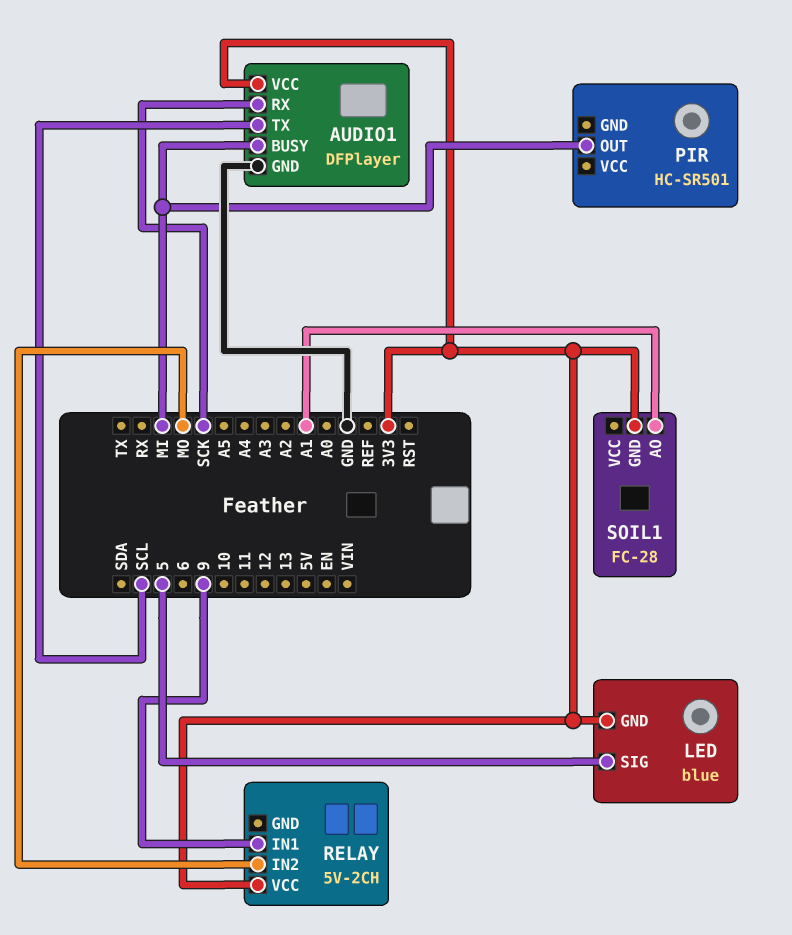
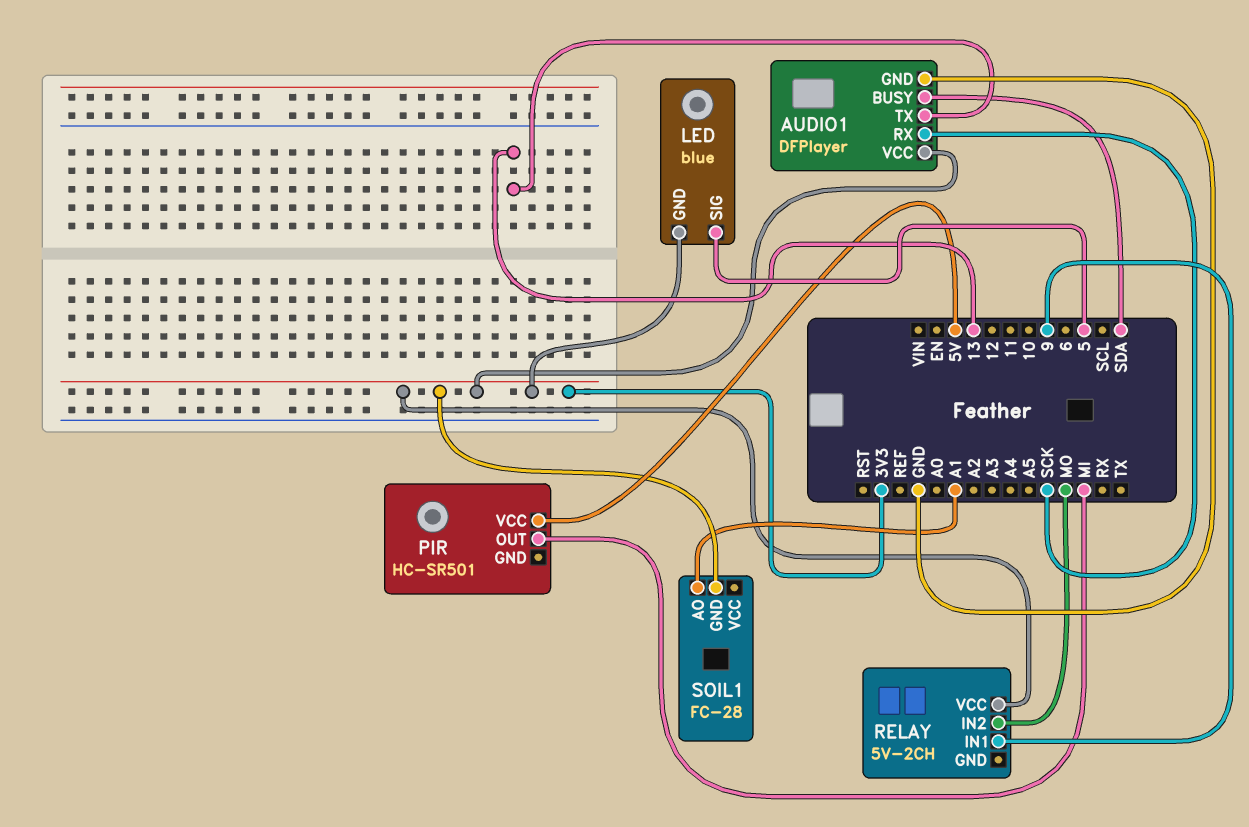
AUDIO1 pin BUSY: MI -> SDA
AUDIO1 pin TX: SCL -> 13
PIR pin VCC: none -> 5V

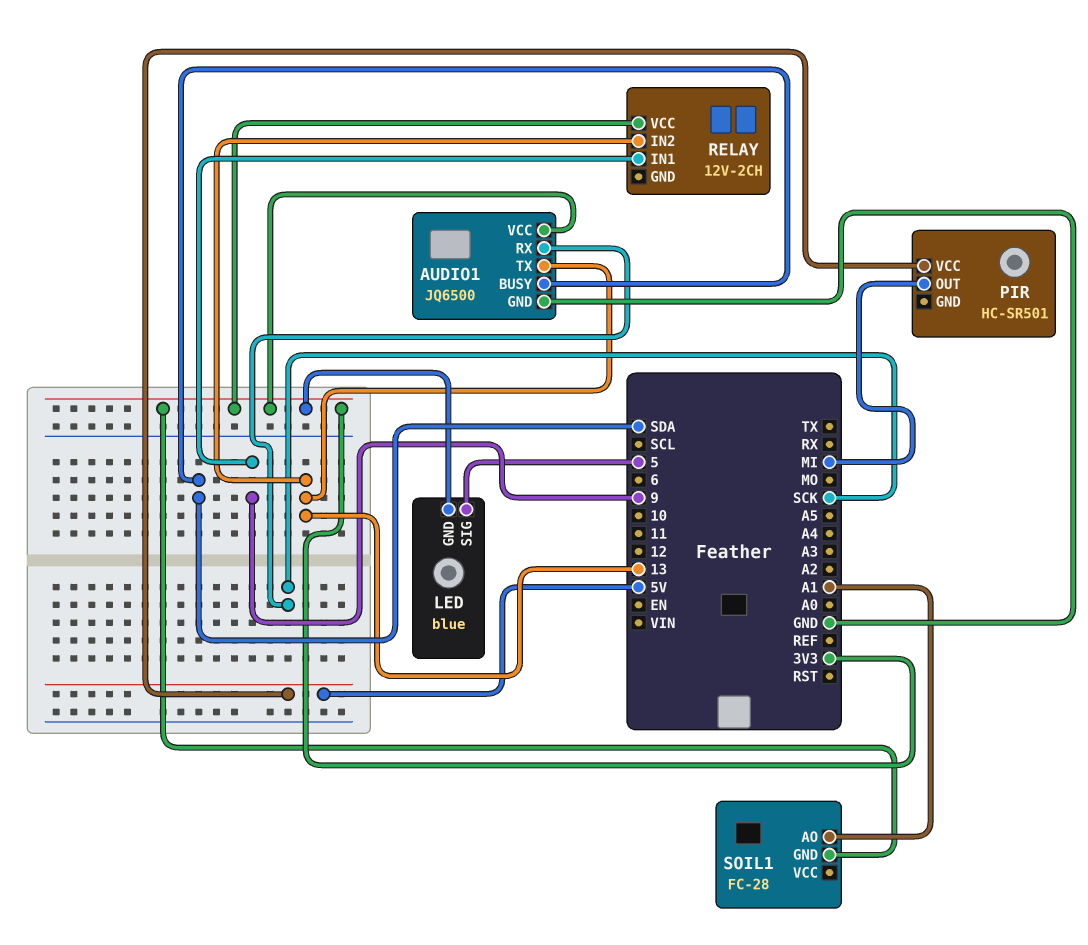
AUDIO1: DFPlayer -> JQ6500
RELAY: 5V-2CH -> 12V-2CH
RELAY pin IN2: MO -> 13

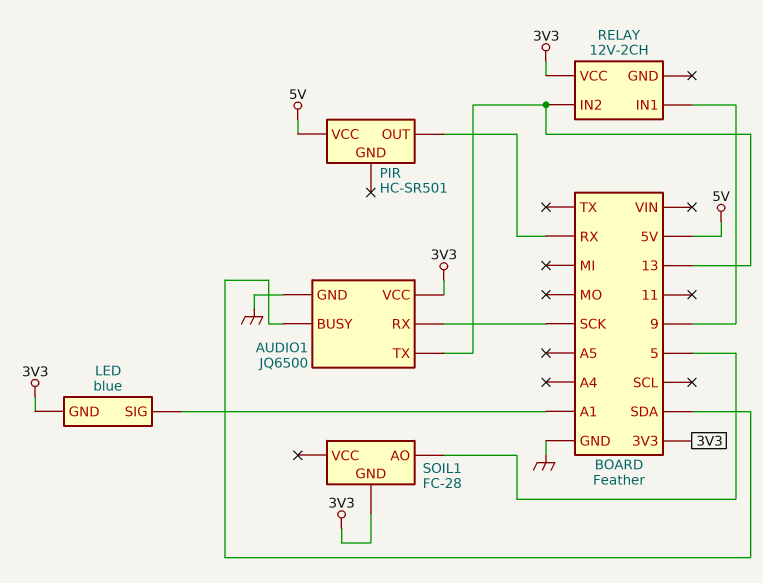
LED pin SIG: 5 -> A1
PIR pin OUT: MI -> RX
SOIL1 pin AO: A1 -> 5

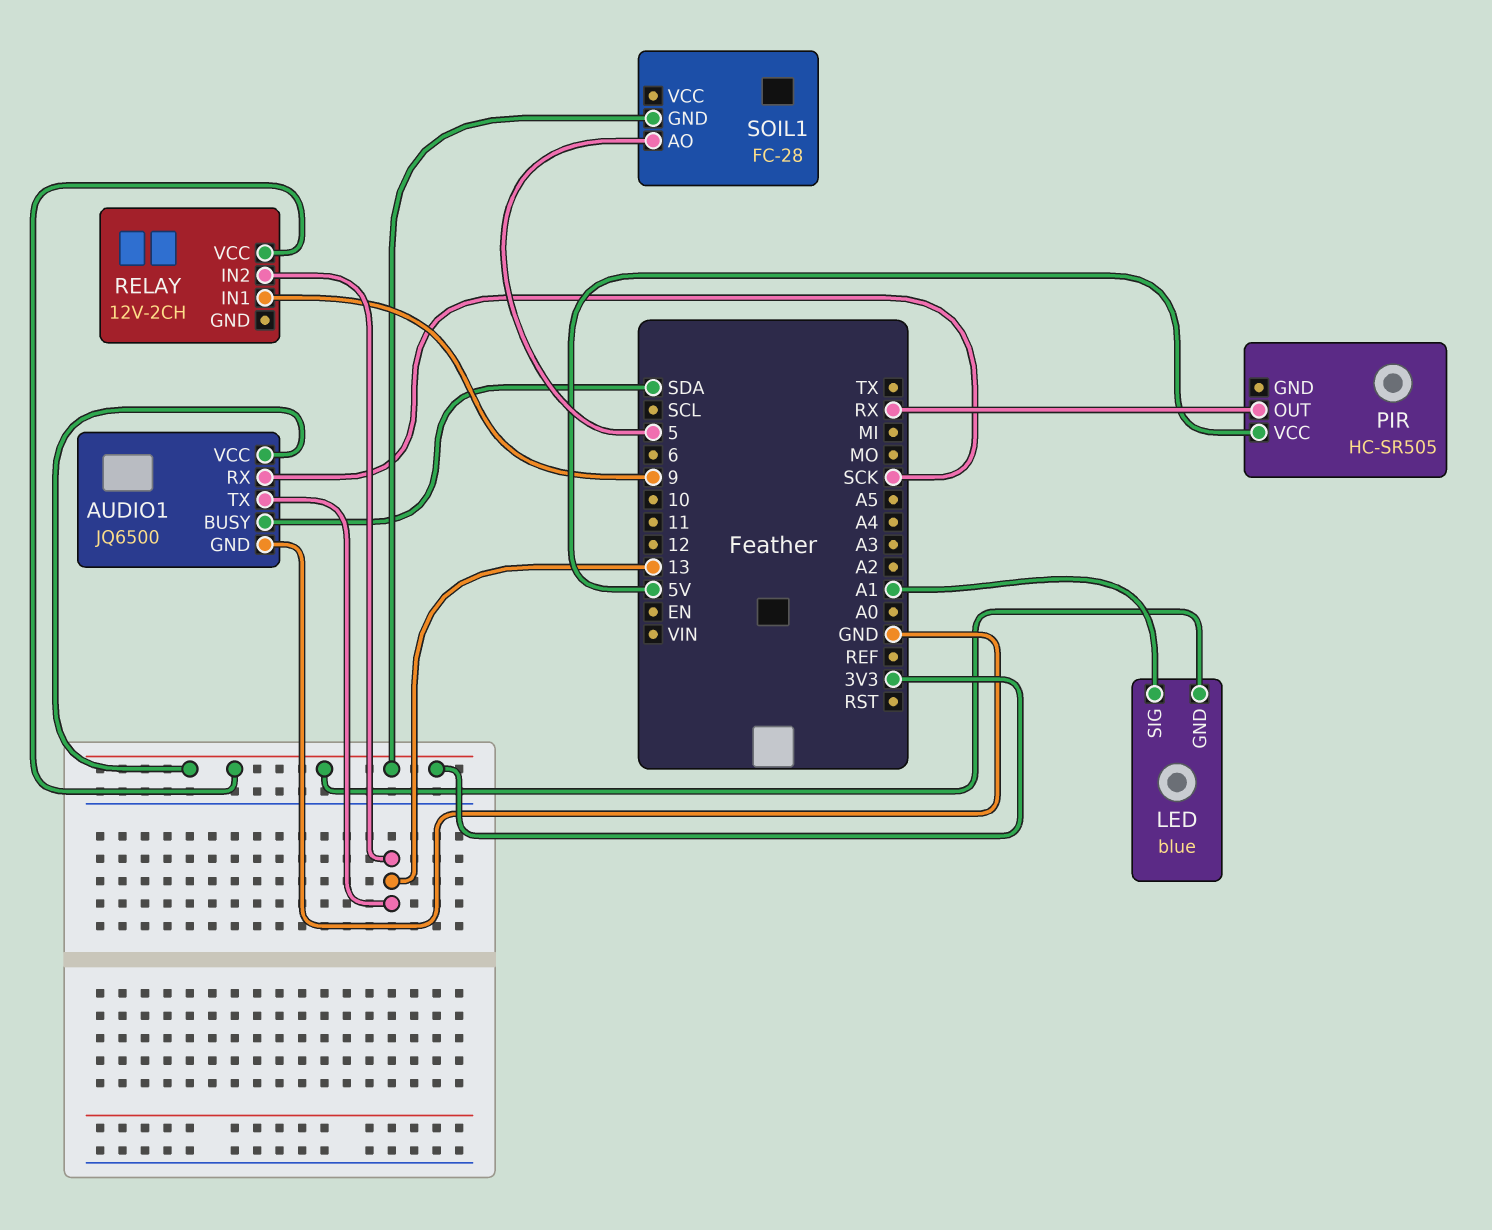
PIR: HC-SR501 -> HC-SR505

